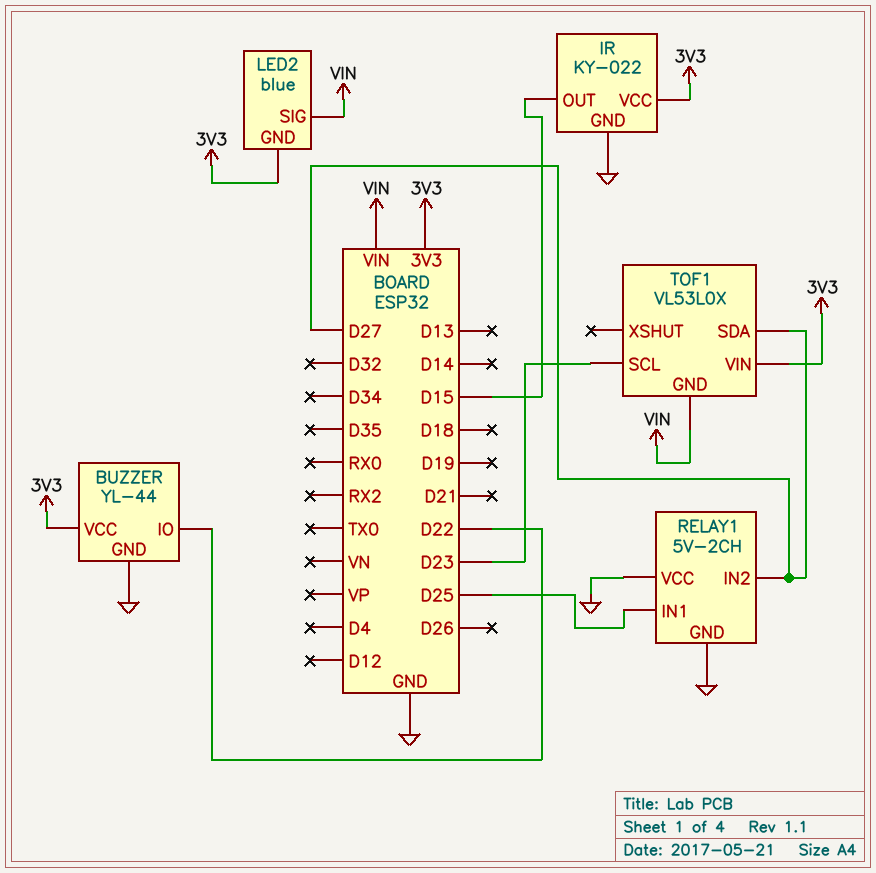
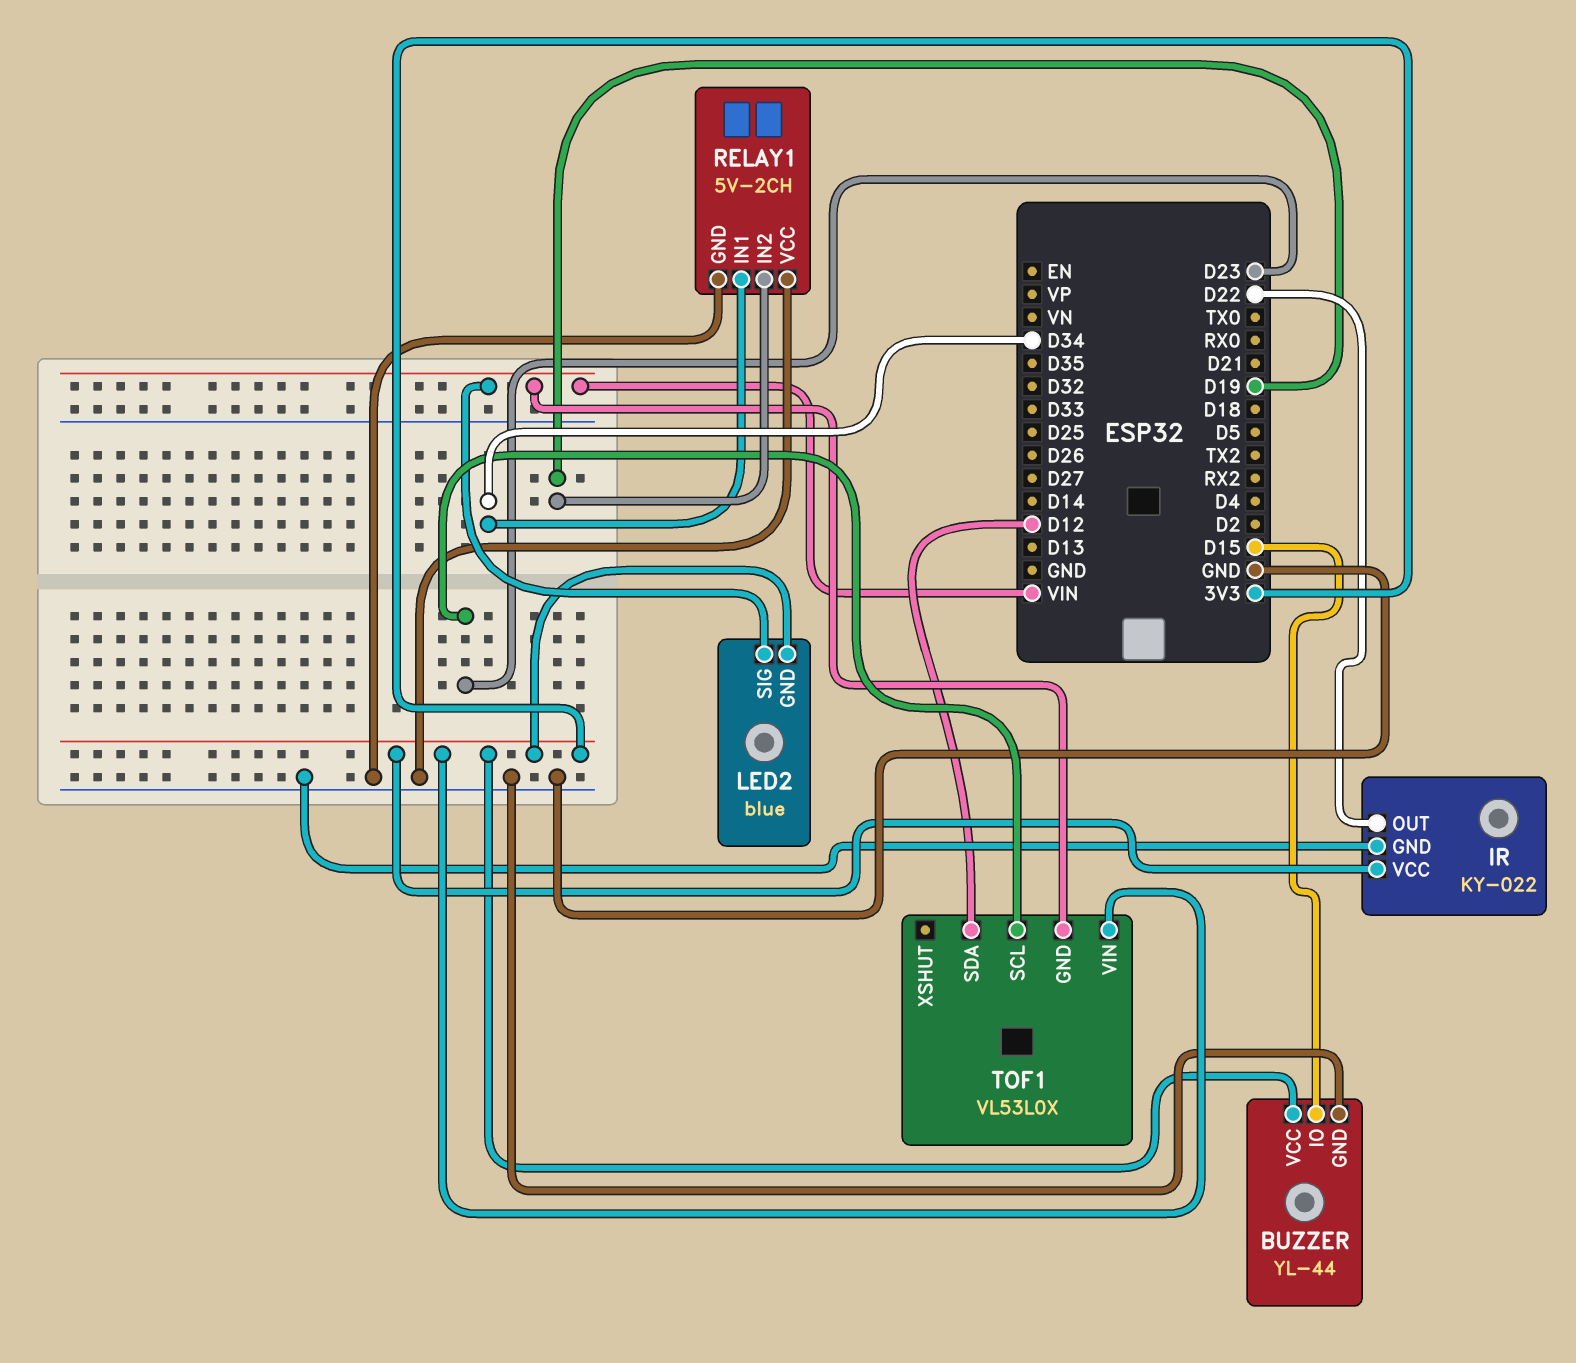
BUZZER pin IO: D22 -> D15
IR pin OUT: D15 -> D22
RELAY1 pin IN1: D25 -> D34
RELAY1 pin IN2: D27 -> D19
TOF1 pin SDA: D27 -> D12

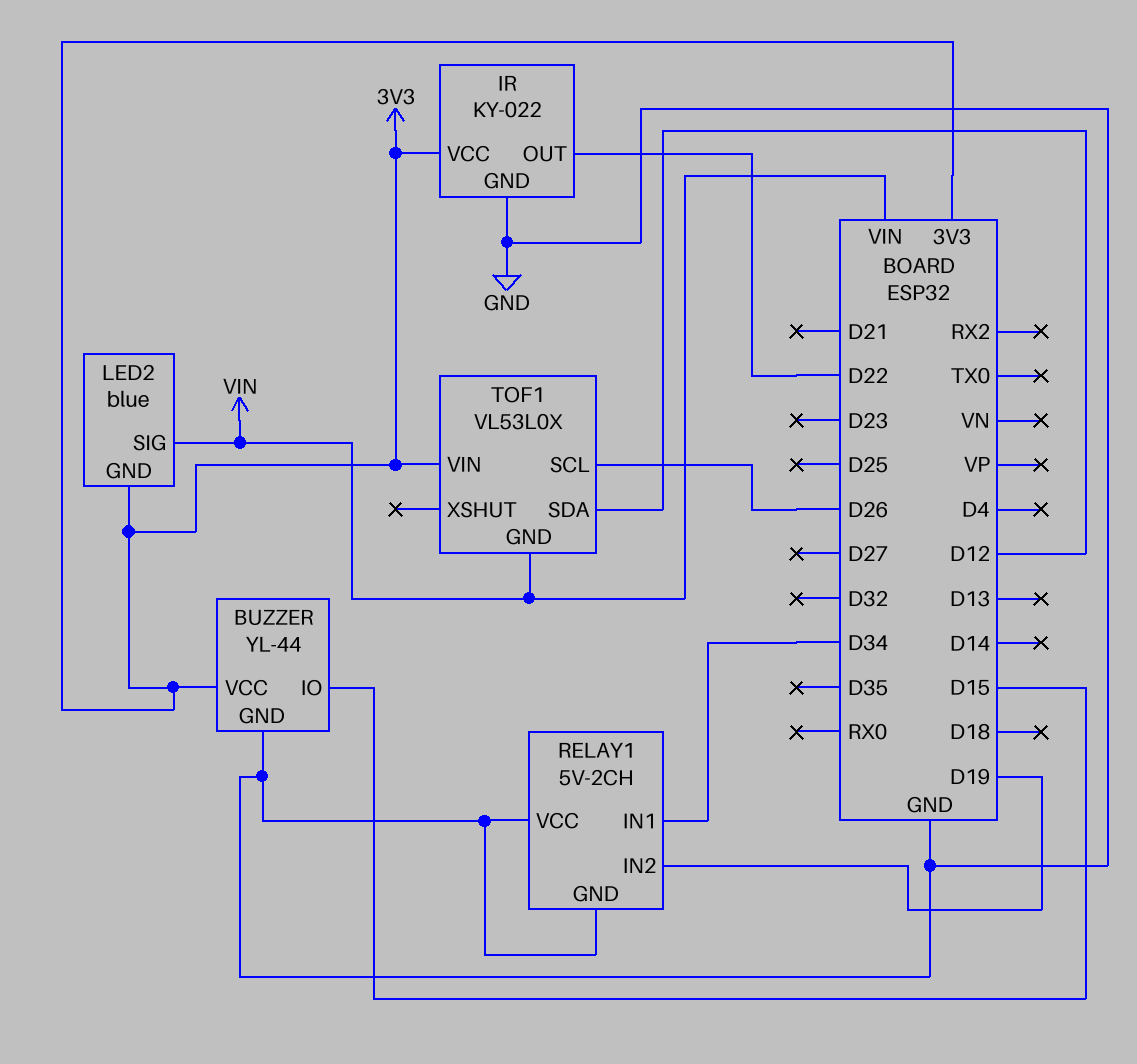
TOF1 pin SCL: D23 -> D26

